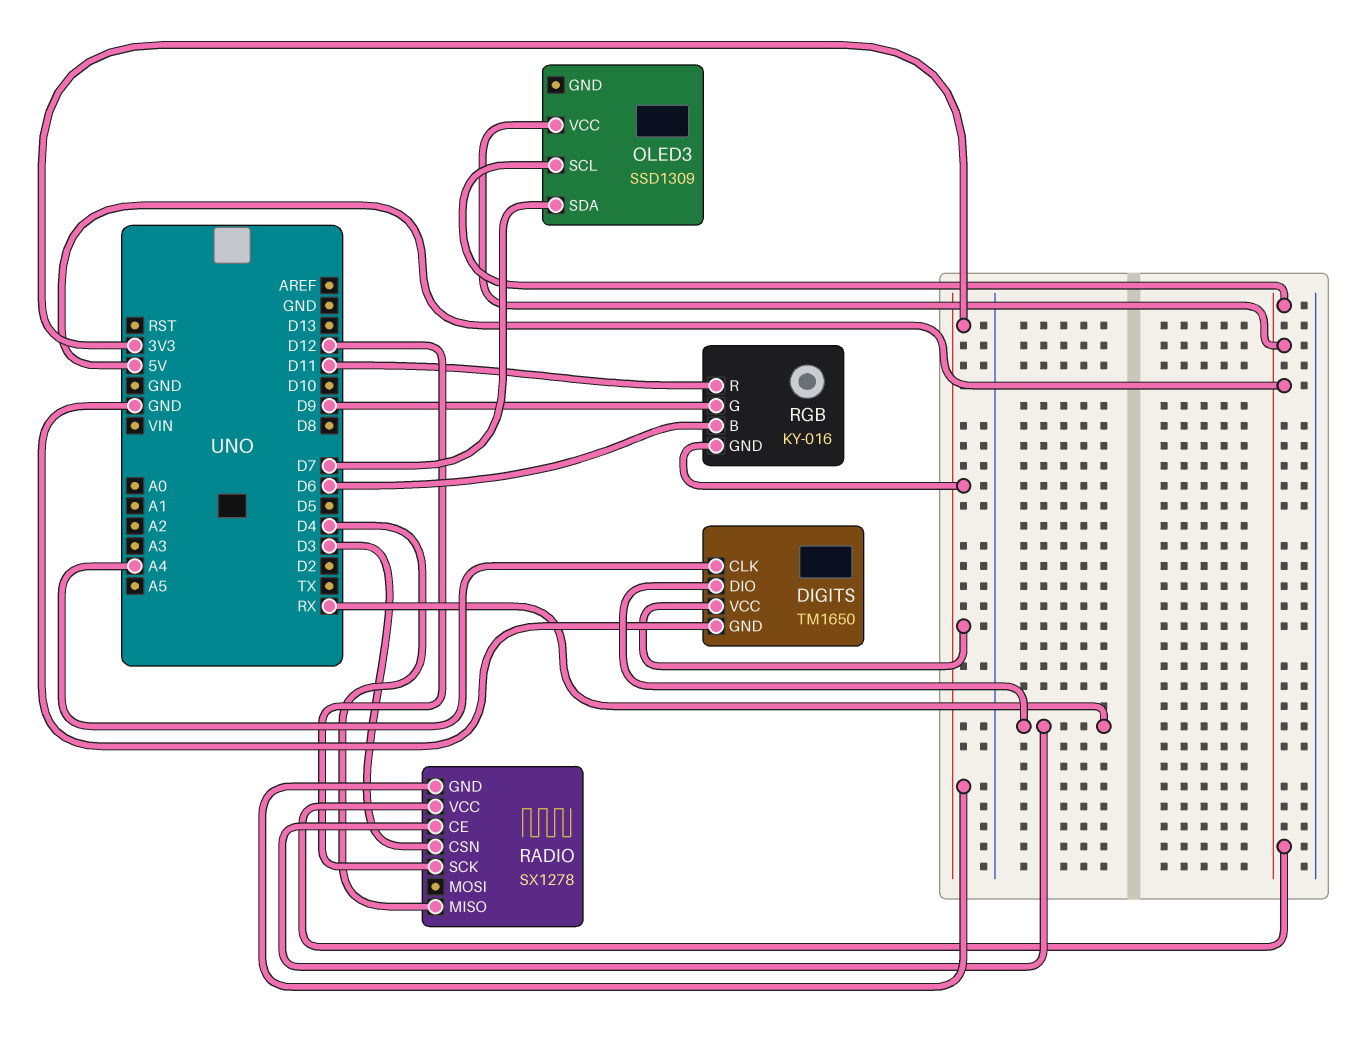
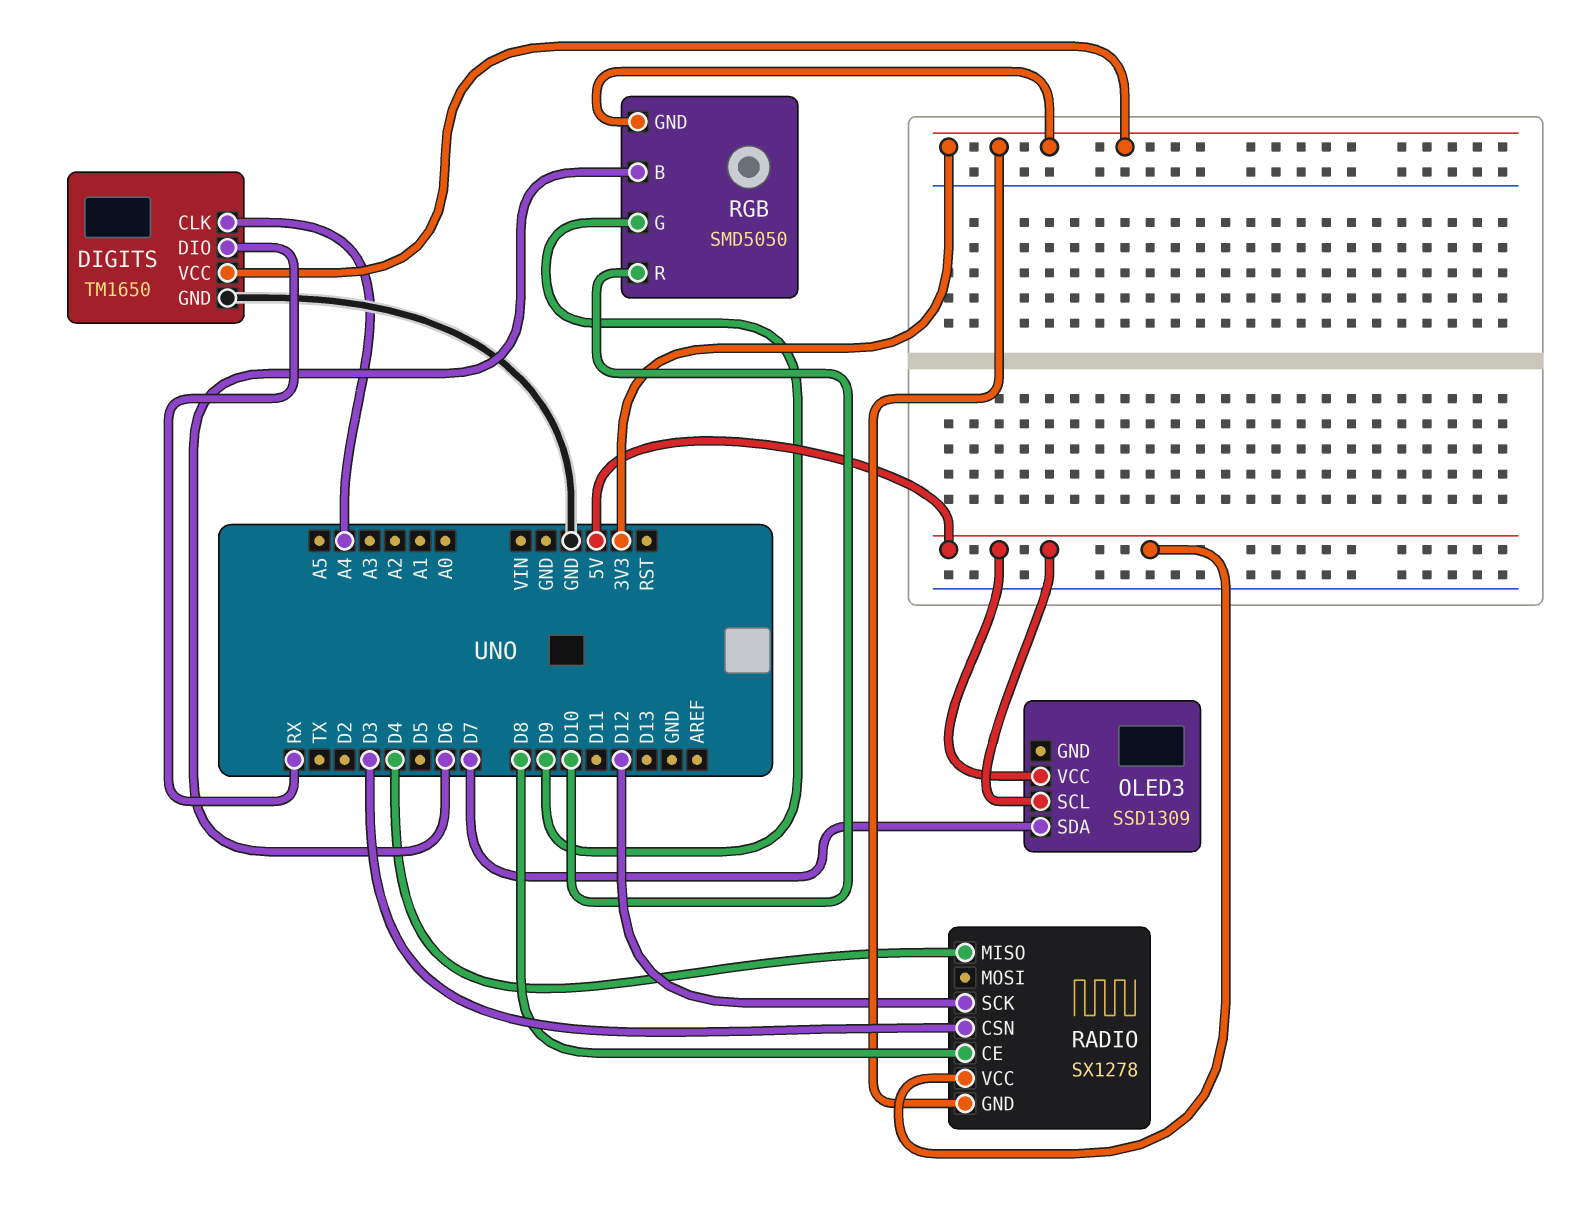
RADIO pin CE: RX -> D8
RGB: KY-016 -> SMD5050
RGB pin R: D11 -> D10

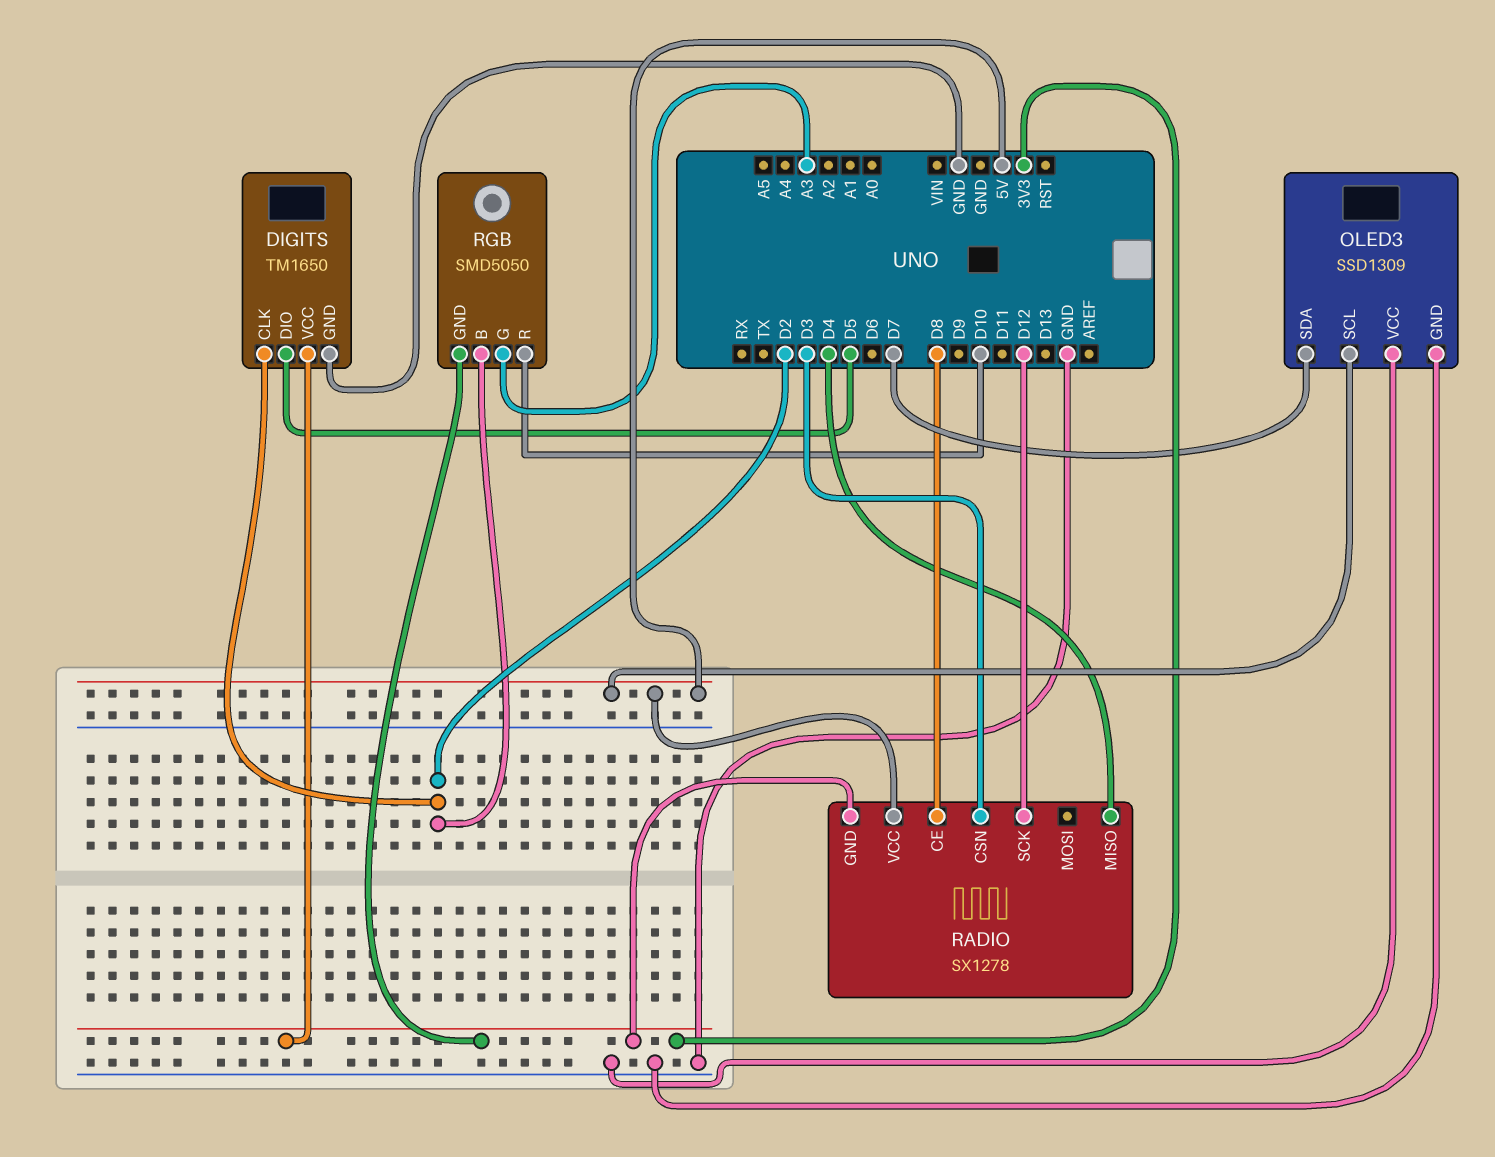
DIGITS pin CLK: A4 -> D2
DIGITS pin DIO: RX -> D5
OLED3 pin GND: none -> GND
OLED3 pin VCC: 5V -> GND
RGB pin B: D6 -> D2
RGB pin G: D9 -> A3

